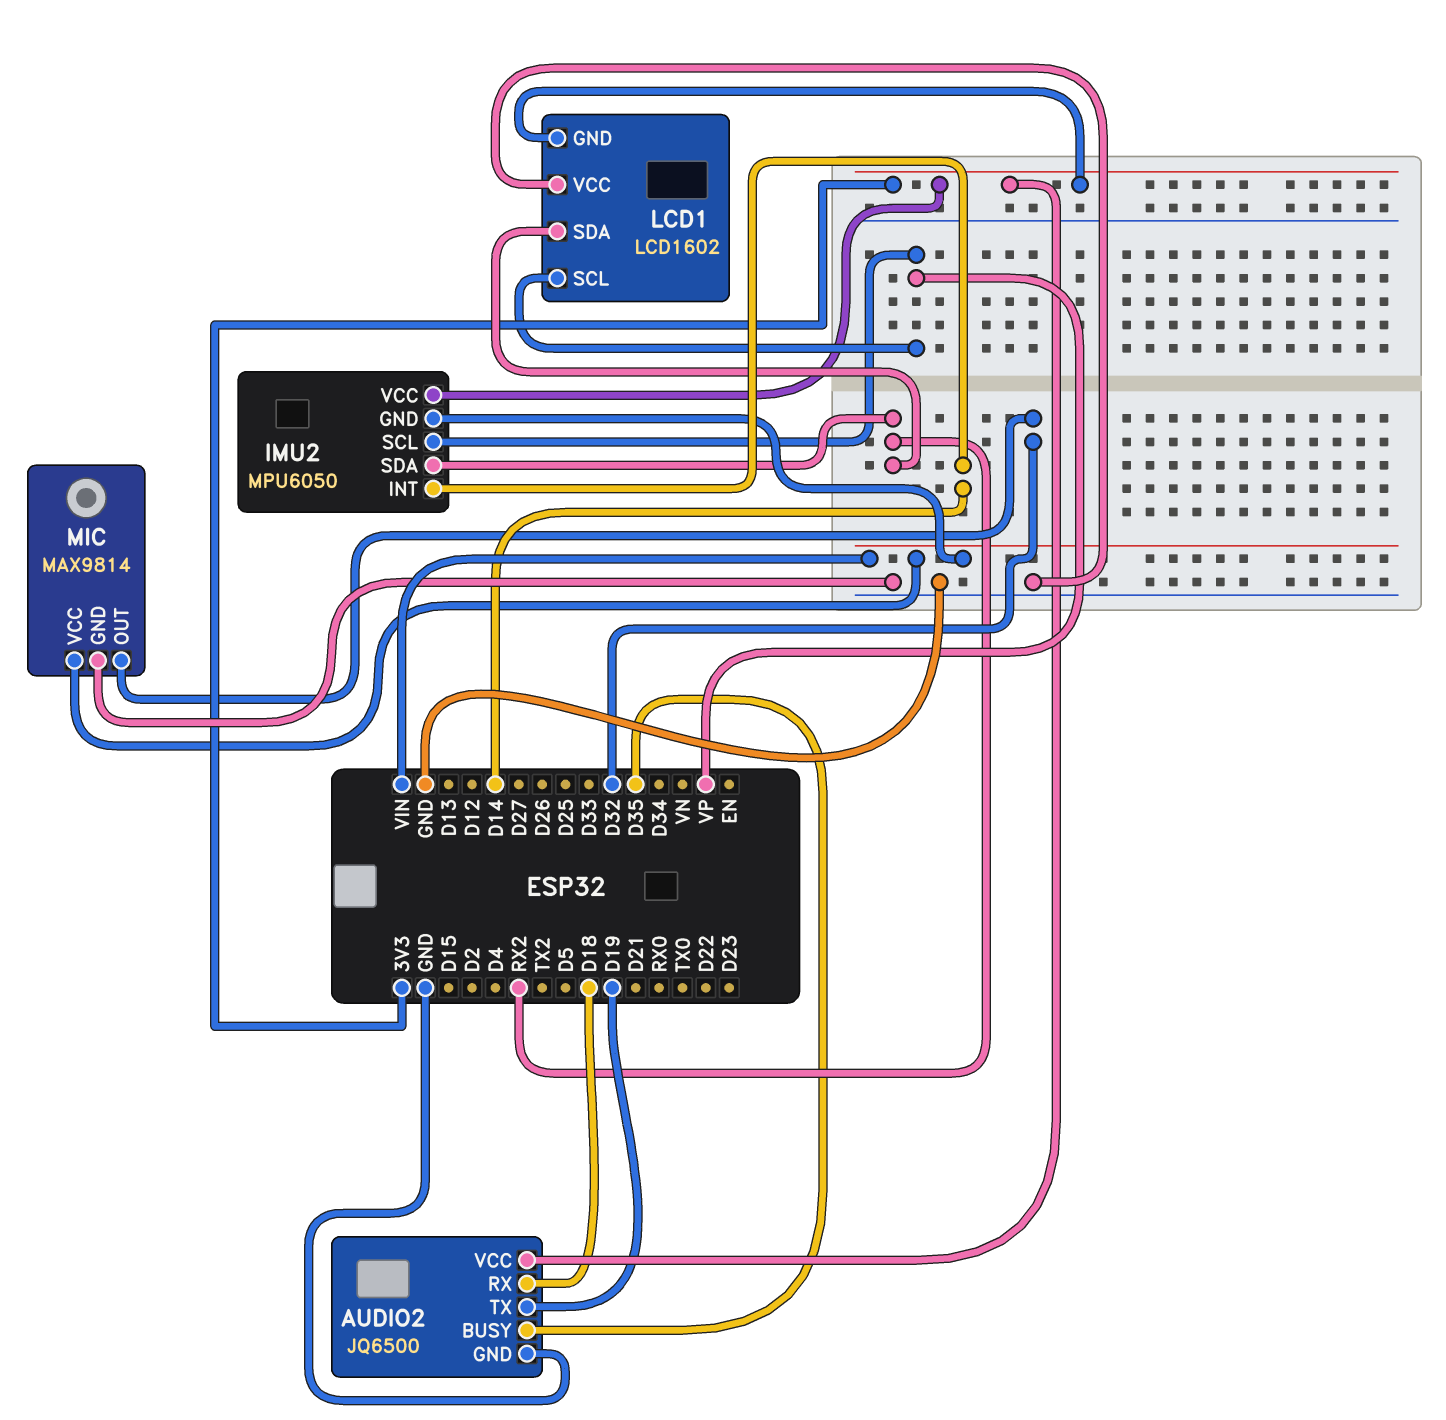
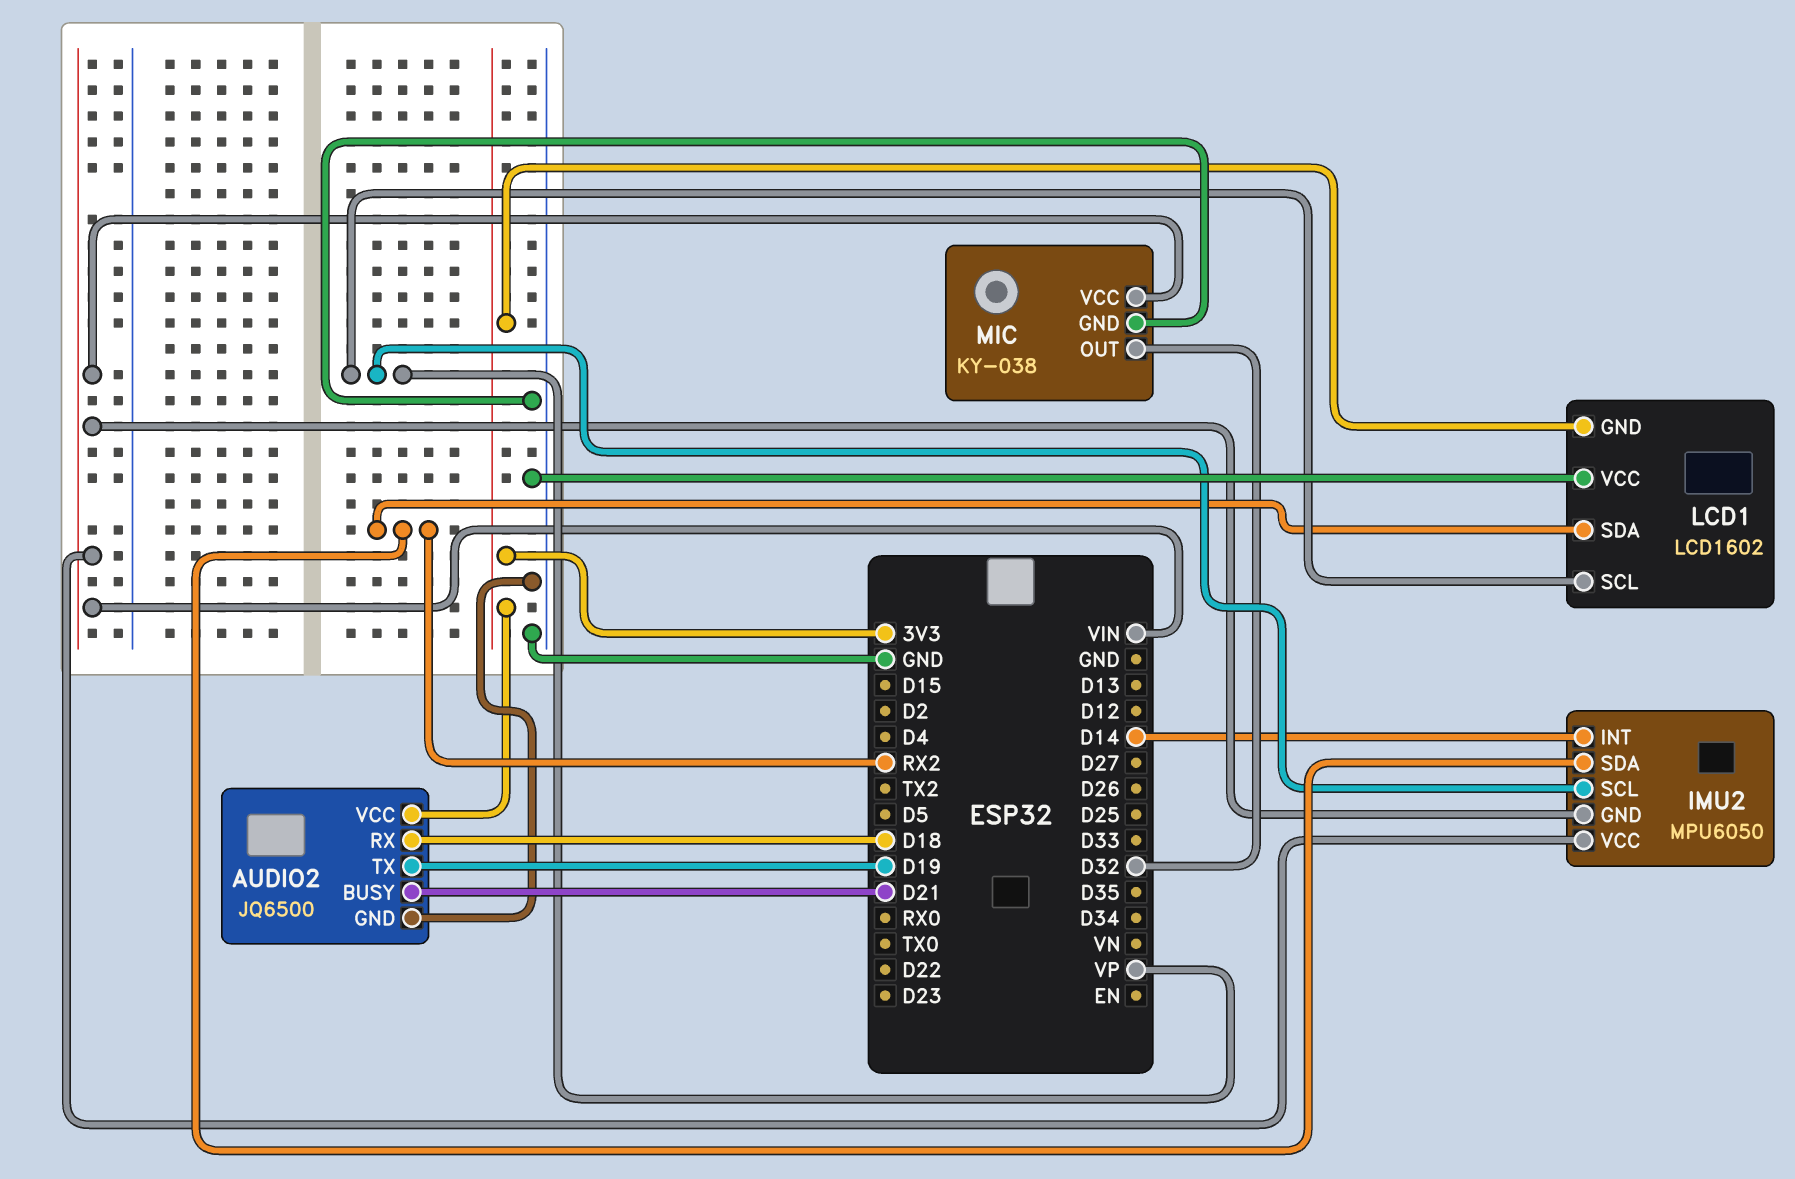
AUDIO2 pin BUSY: D35 -> D21
IMU2 pin VCC: 3V3 -> VIN
MIC: MAX9814 -> KY-038

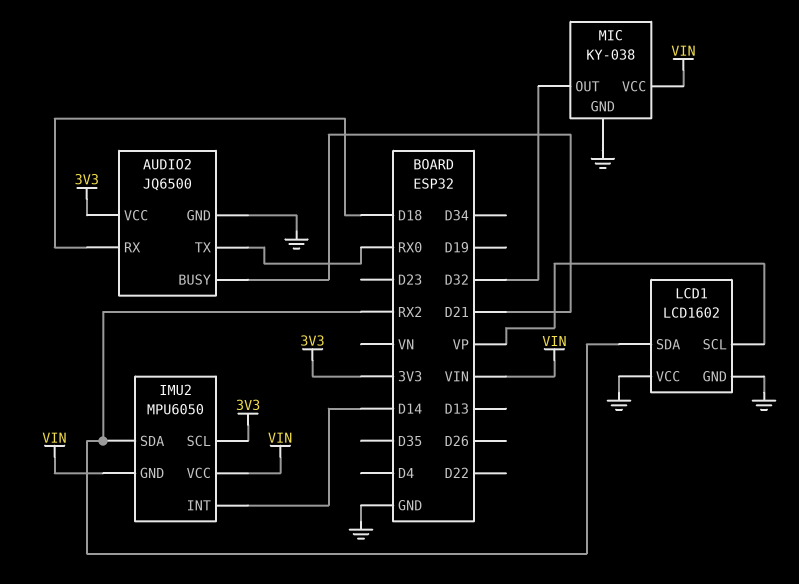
AUDIO2 pin TX: D19 -> RX0
IMU2 pin SCL: VP -> 3V3
LCD1 pin GND: 3V3 -> GND

